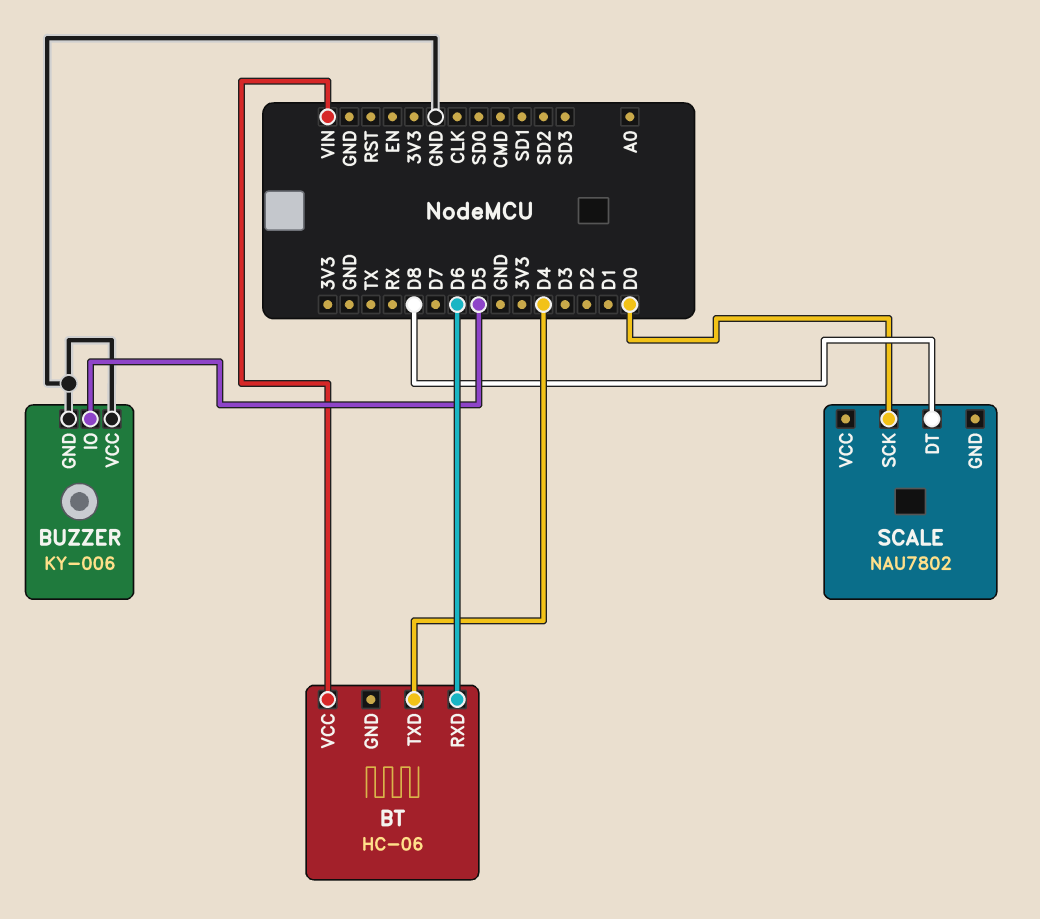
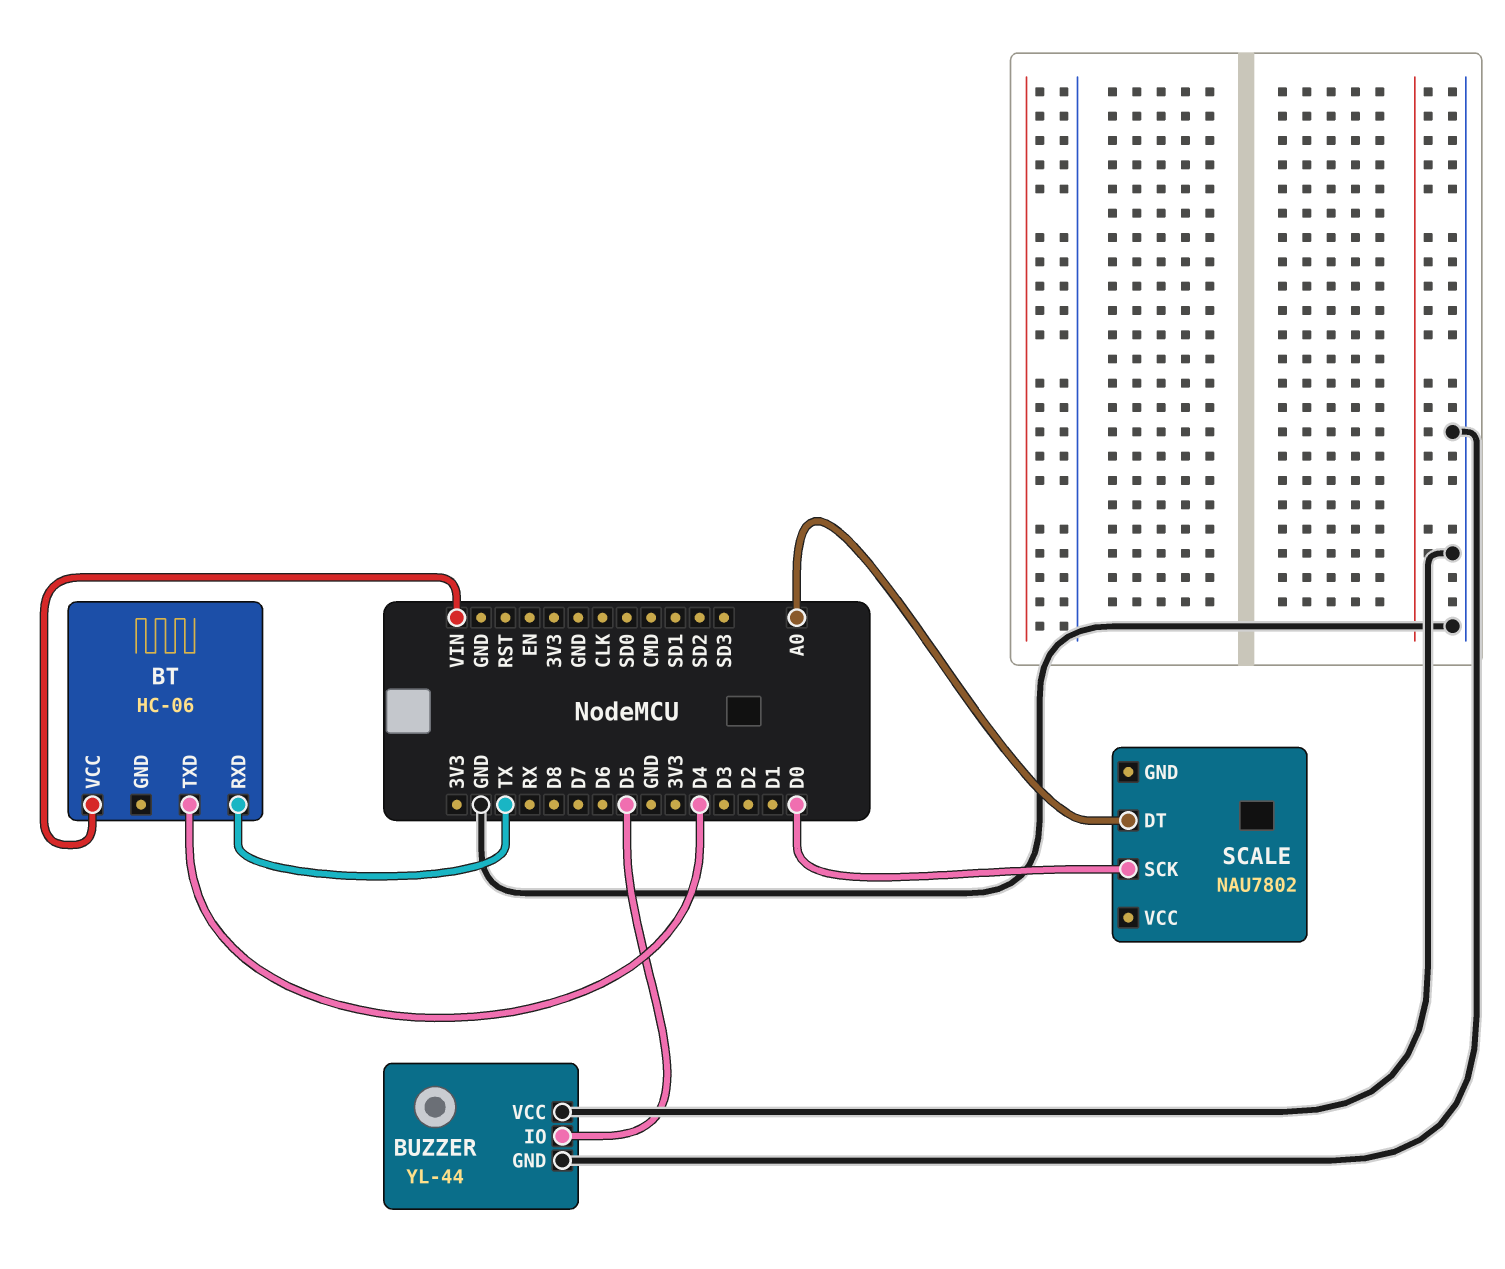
BT pin RXD: D6 -> TX
BUZZER: KY-006 -> YL-44
SCALE pin DT: D8 -> A0

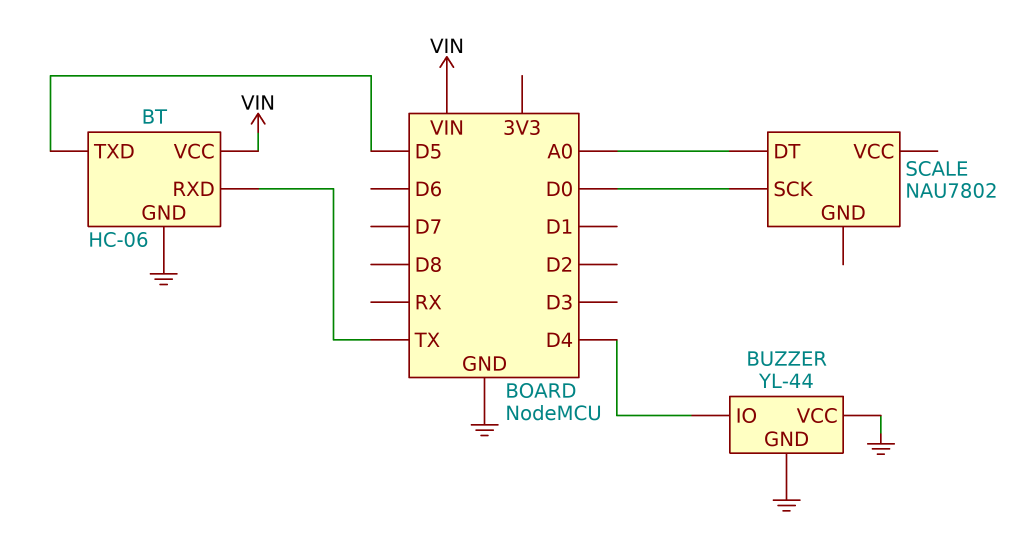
BT pin GND: none -> GND
BT pin TXD: D4 -> D5
BUZZER pin IO: D5 -> D4

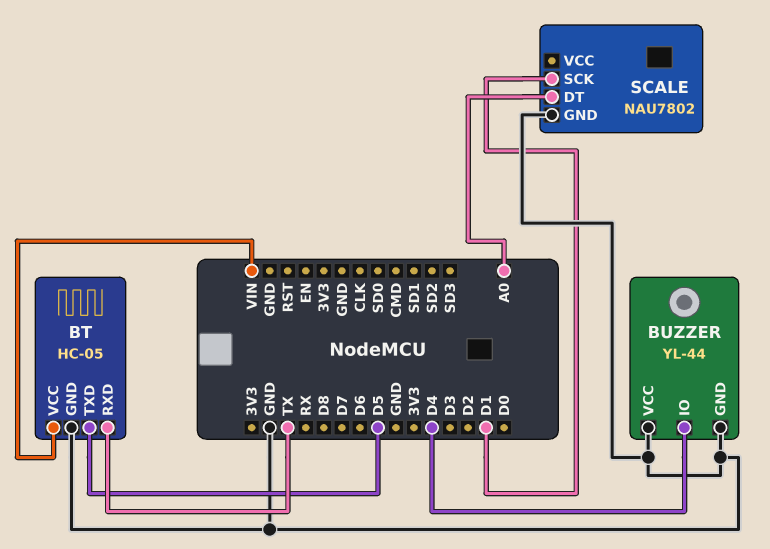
BT: HC-06 -> HC-05
SCALE pin GND: none -> GND
SCALE pin SCK: D0 -> D1

